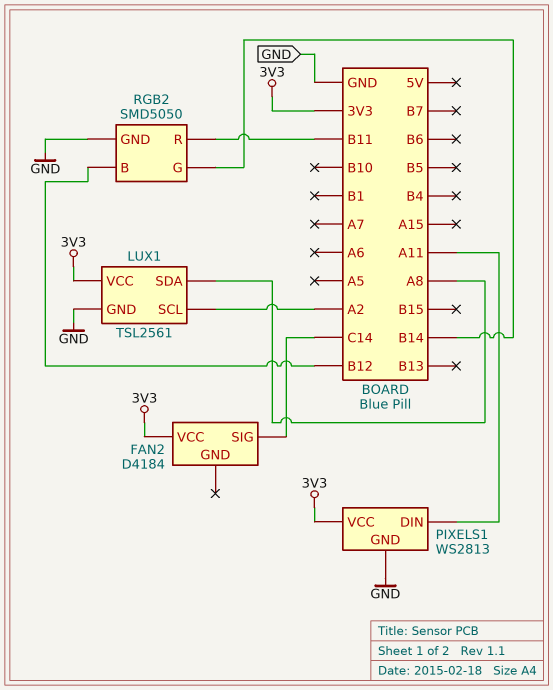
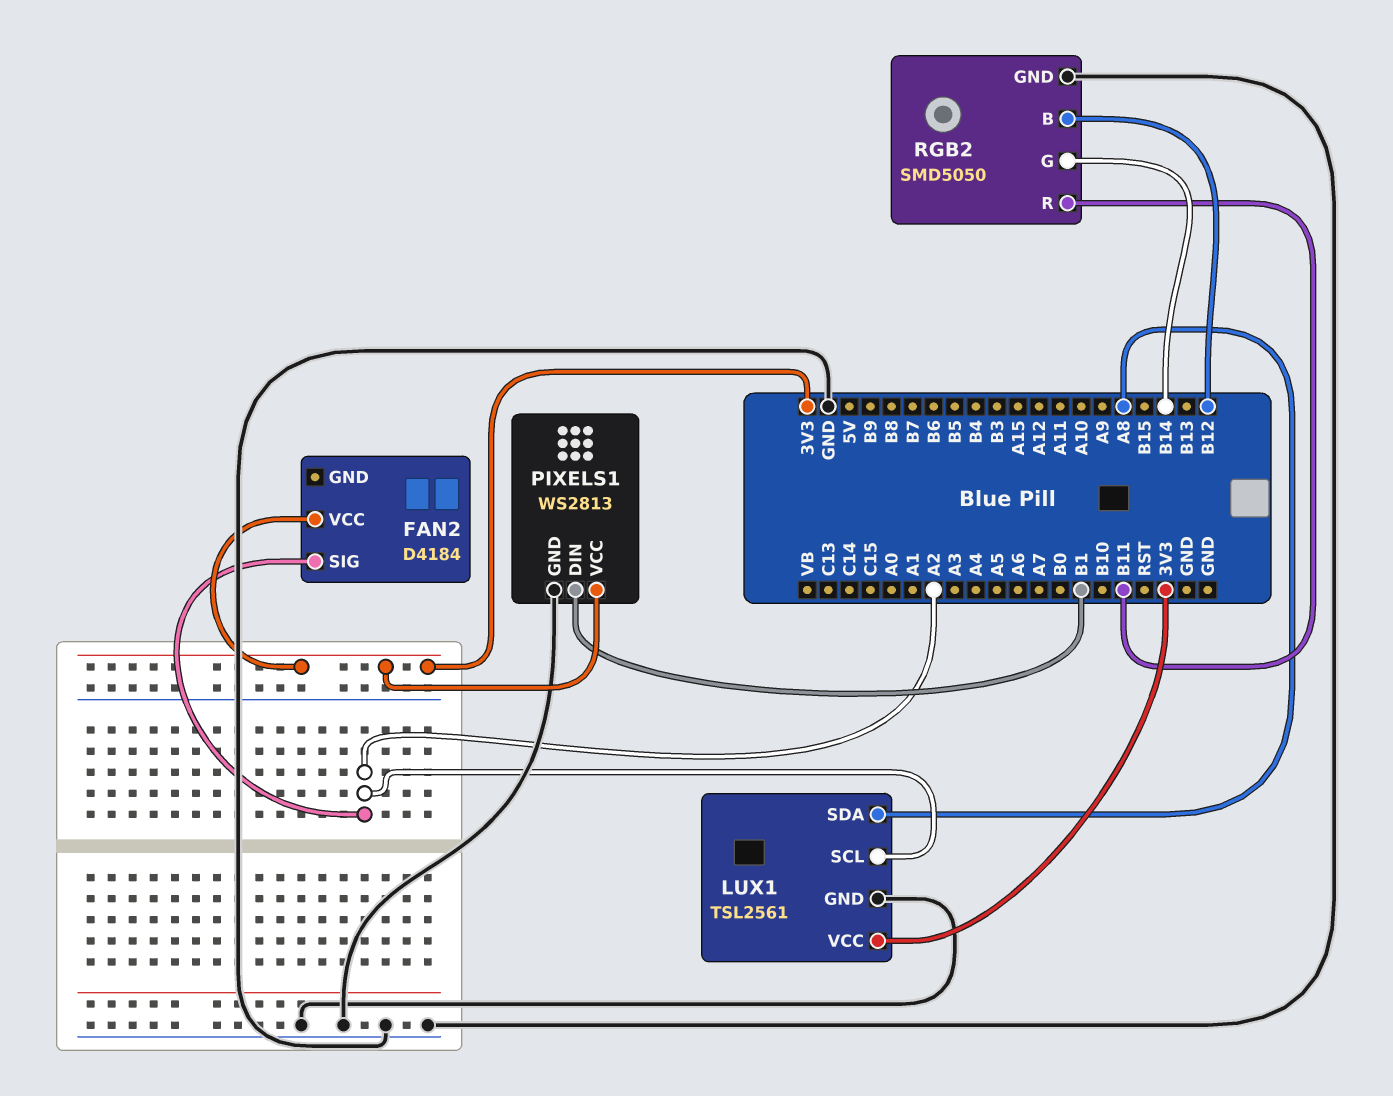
FAN2 pin SIG: C14 -> A2
PIXELS1 pin DIN: A11 -> B1

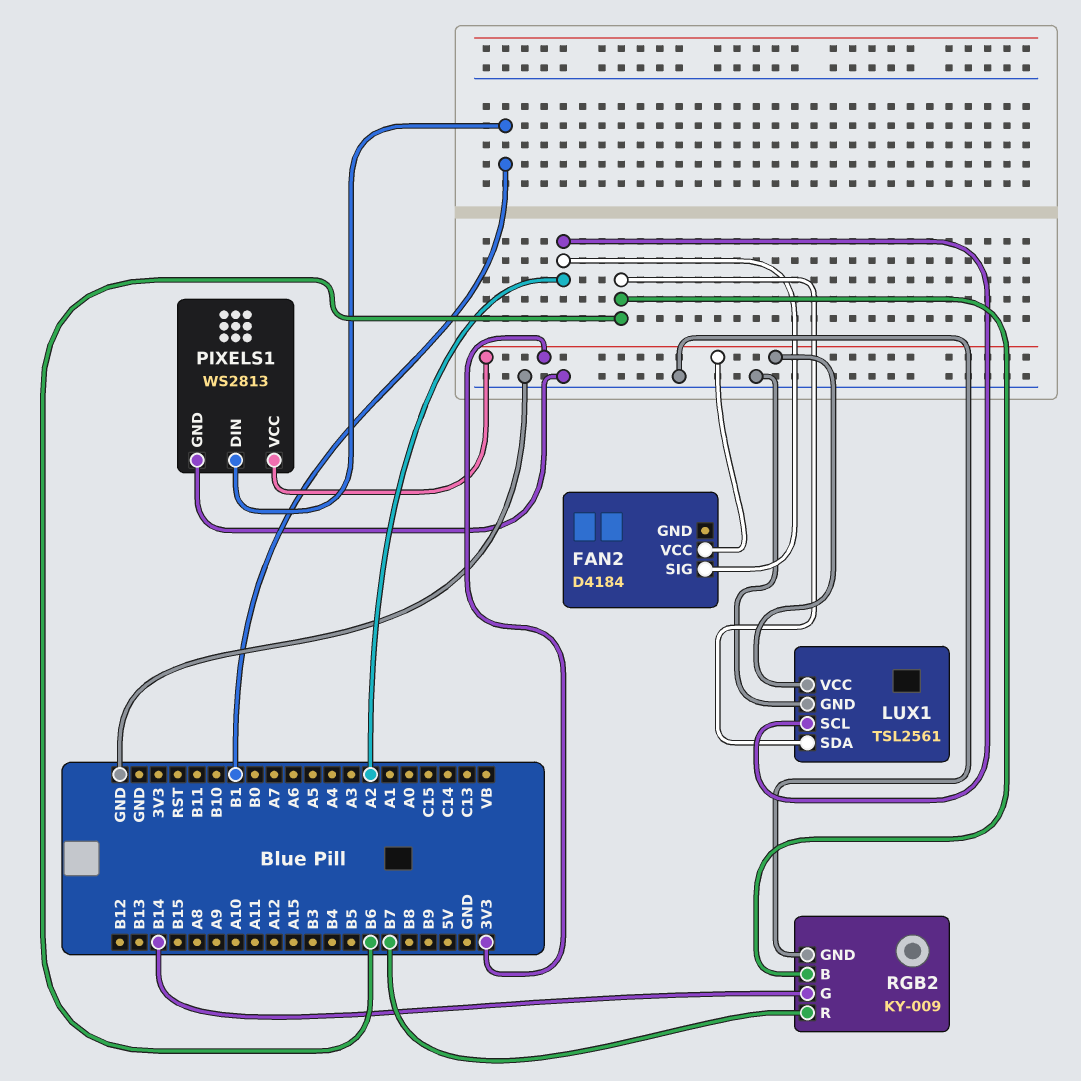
LUX1 pin SDA: A8 -> B6
RGB2: SMD5050 -> KY-009
RGB2 pin B: B12 -> B6
RGB2 pin R: B11 -> B7

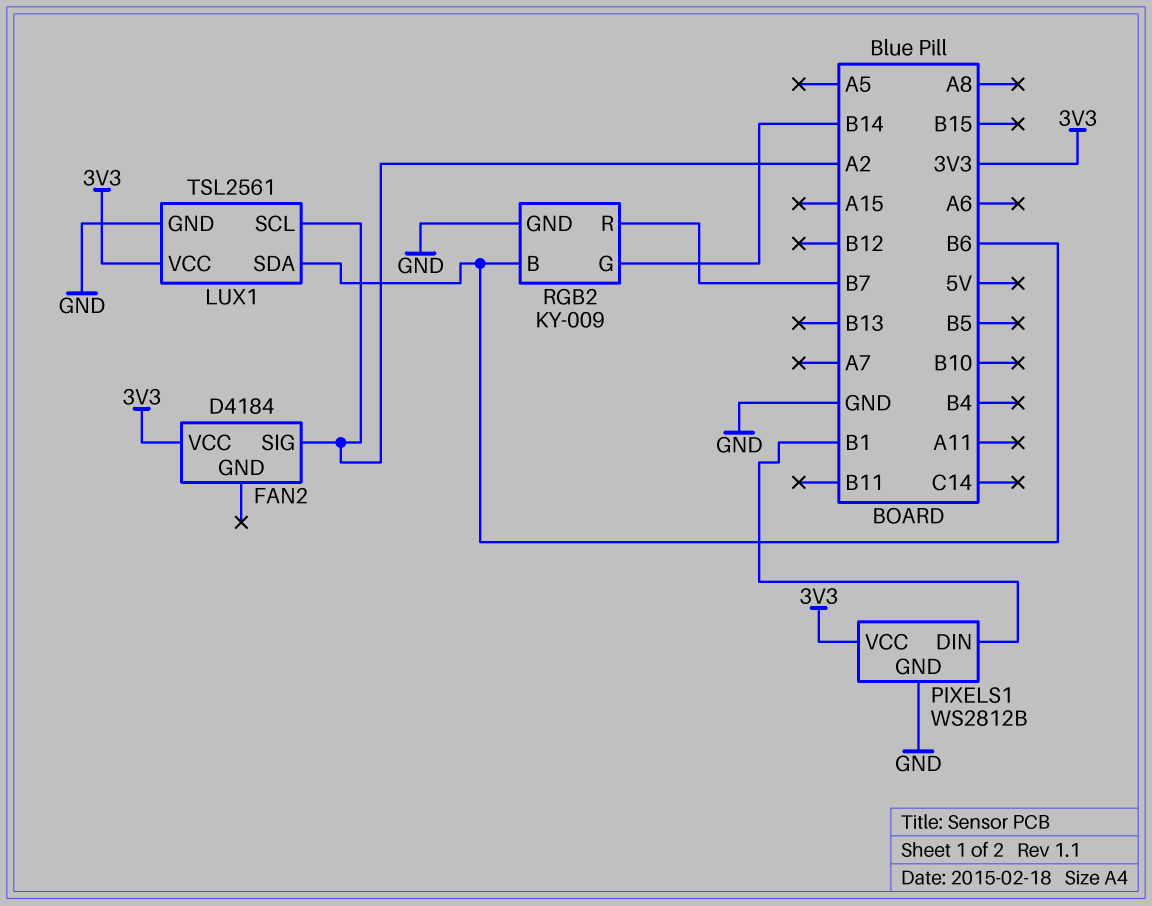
PIXELS1: WS2813 -> WS2812B

